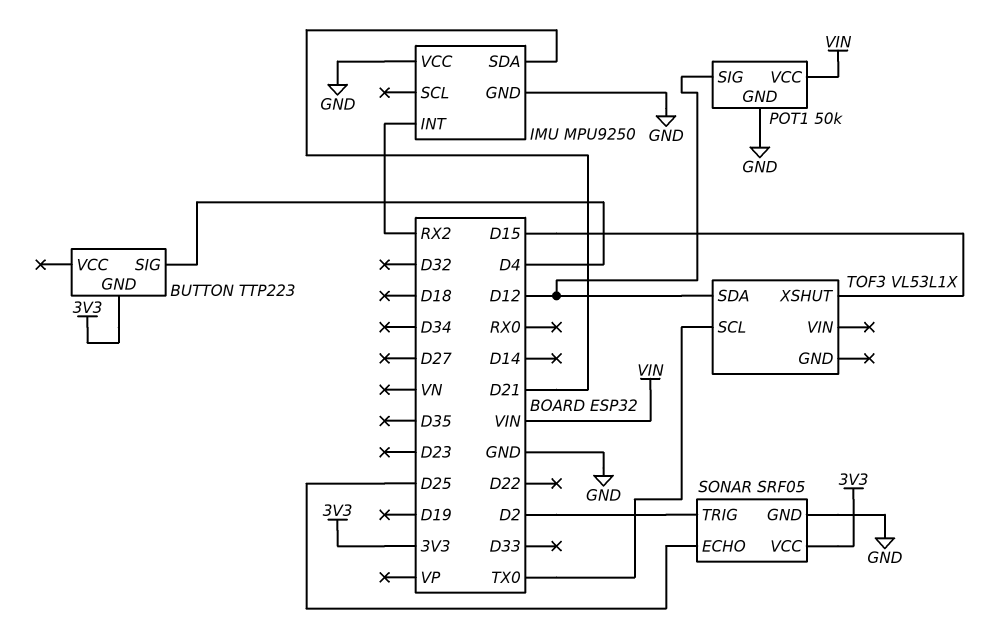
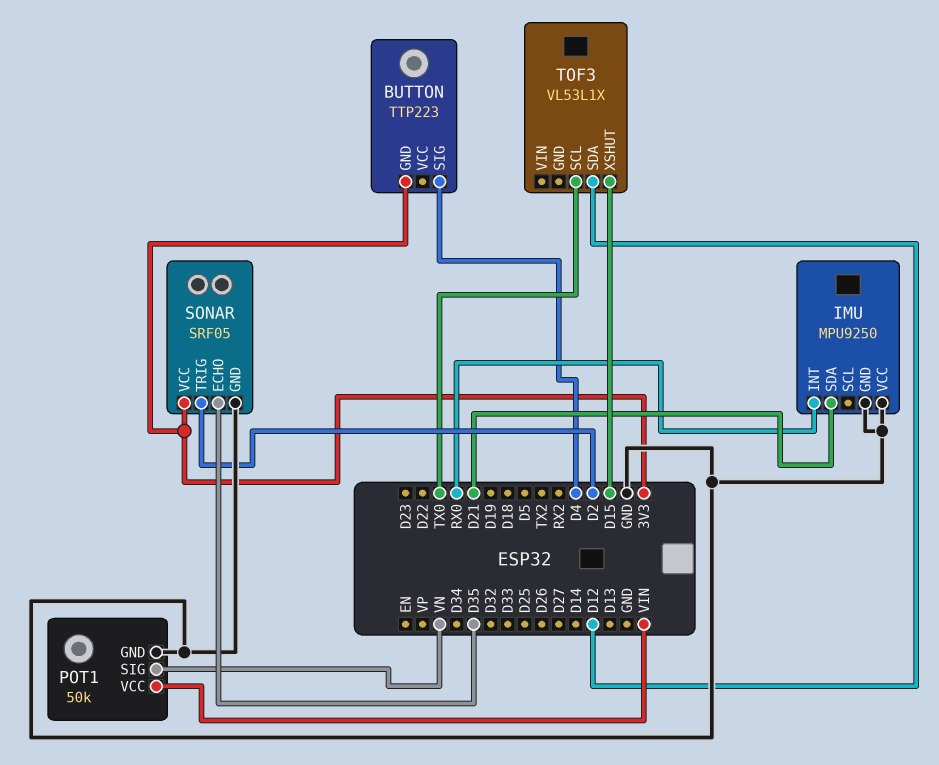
IMU pin INT: RX2 -> RX0
POT1 pin SIG: D12 -> VN
SONAR pin ECHO: D25 -> D35

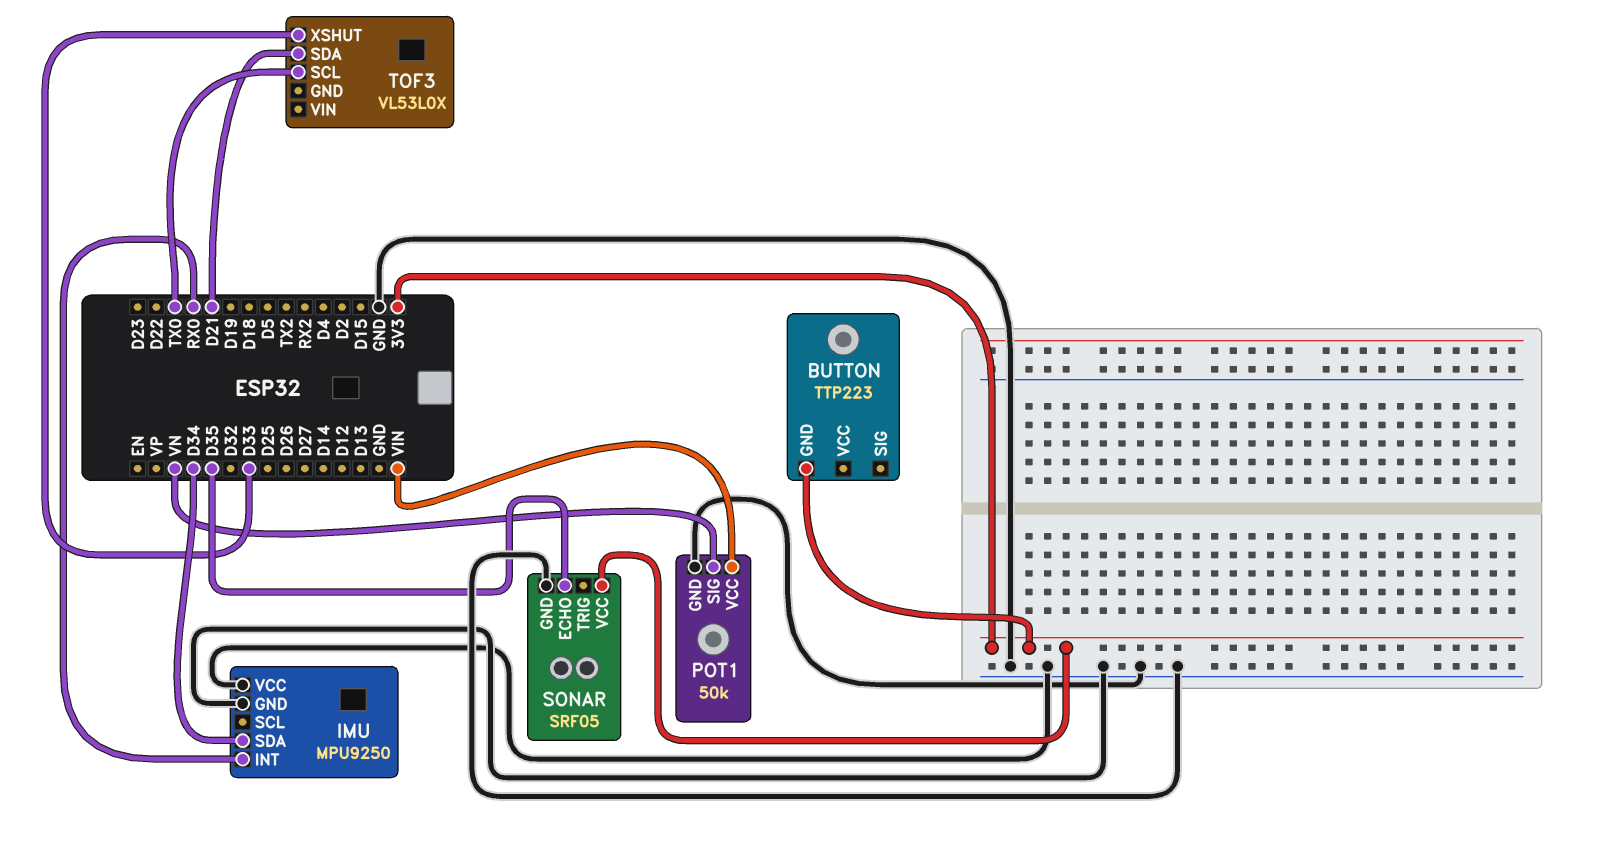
BUTTON pin SIG: D4 -> none
IMU pin SDA: D21 -> D34
SONAR pin TRIG: D2 -> none
TOF3: VL53L1X -> VL53L0X
TOF3 pin SDA: D12 -> D21
TOF3 pin XSHUT: D15 -> D33

